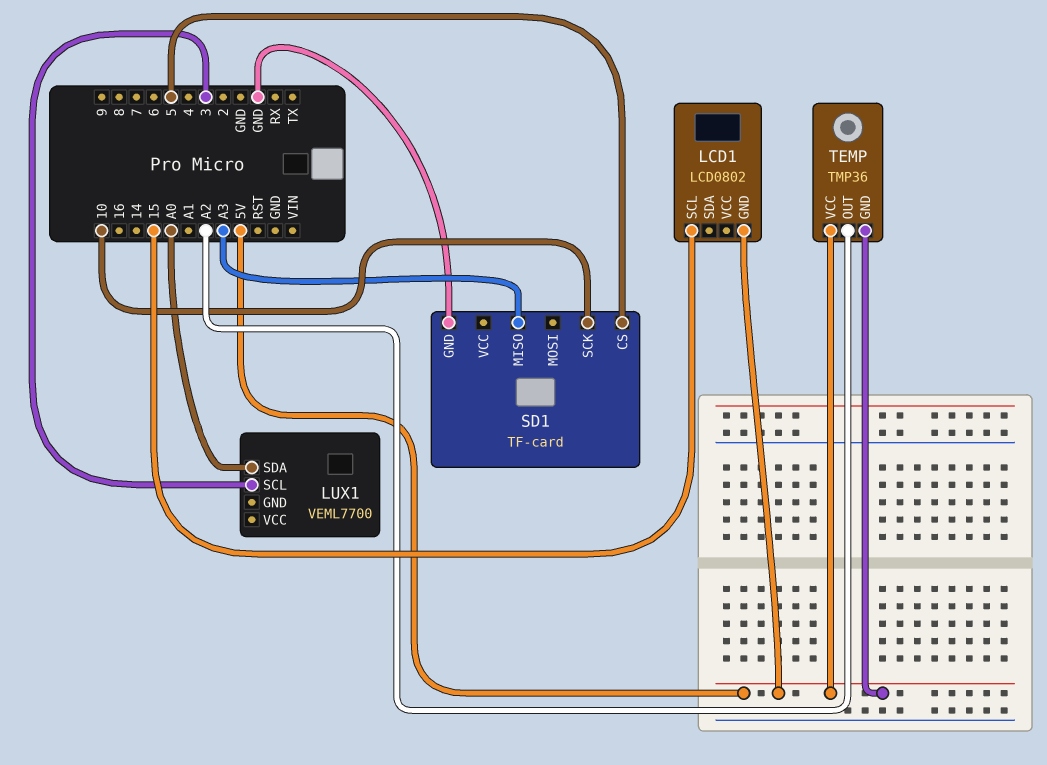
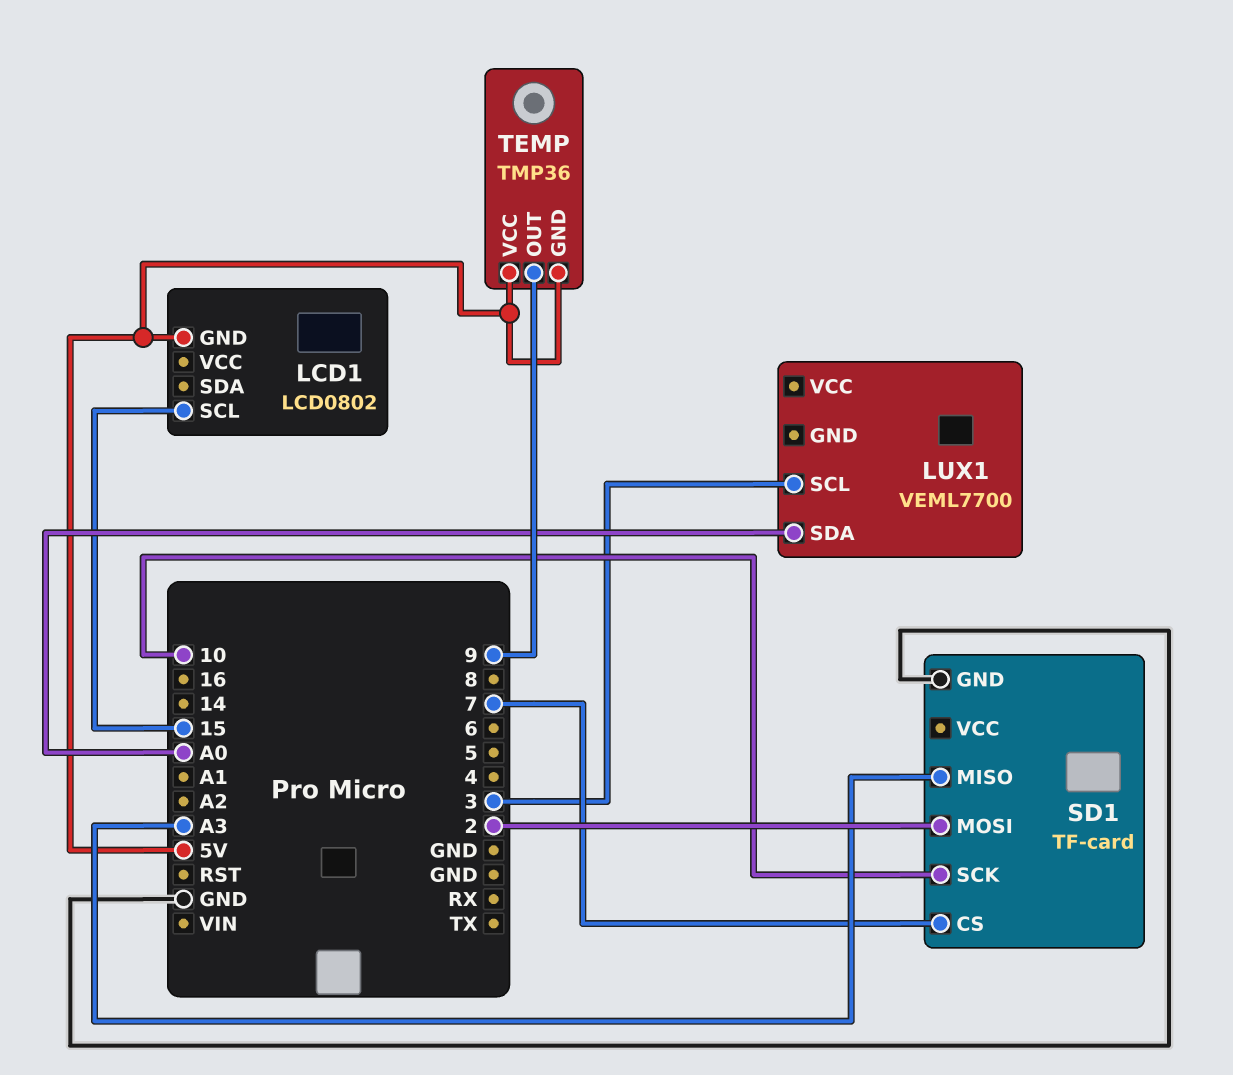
SD1 pin CS: 5 -> 7
SD1 pin MOSI: none -> 2
TEMP pin OUT: A2 -> 9

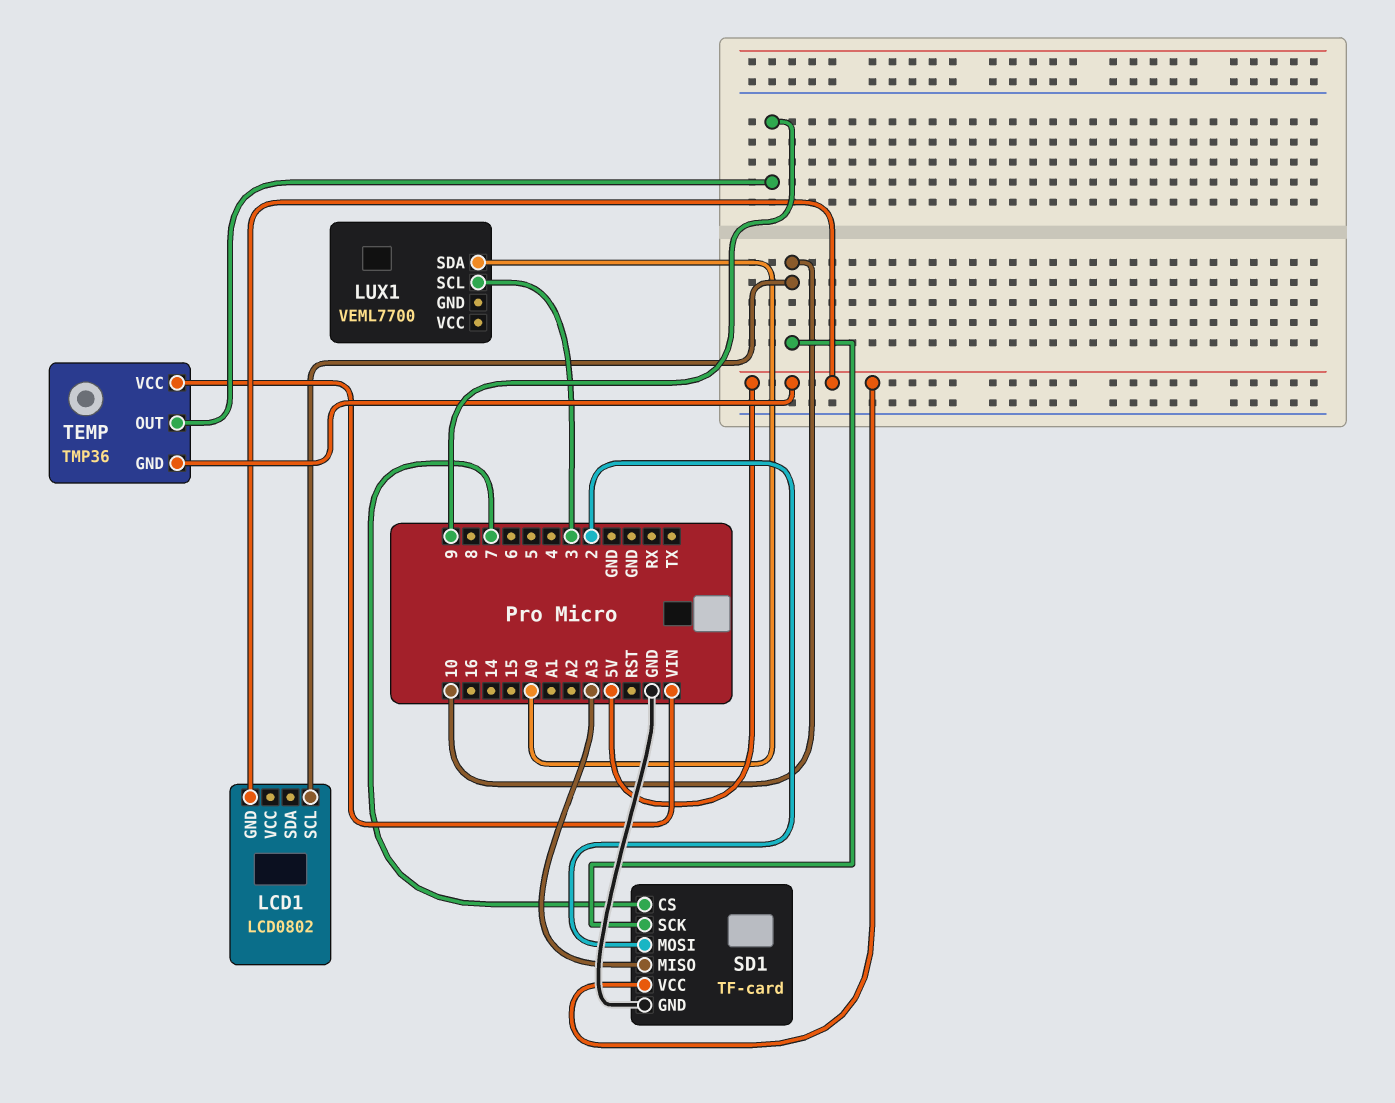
LCD1 pin SCL: 15 -> 10
SD1 pin VCC: none -> 5V
TEMP pin VCC: 5V -> VIN

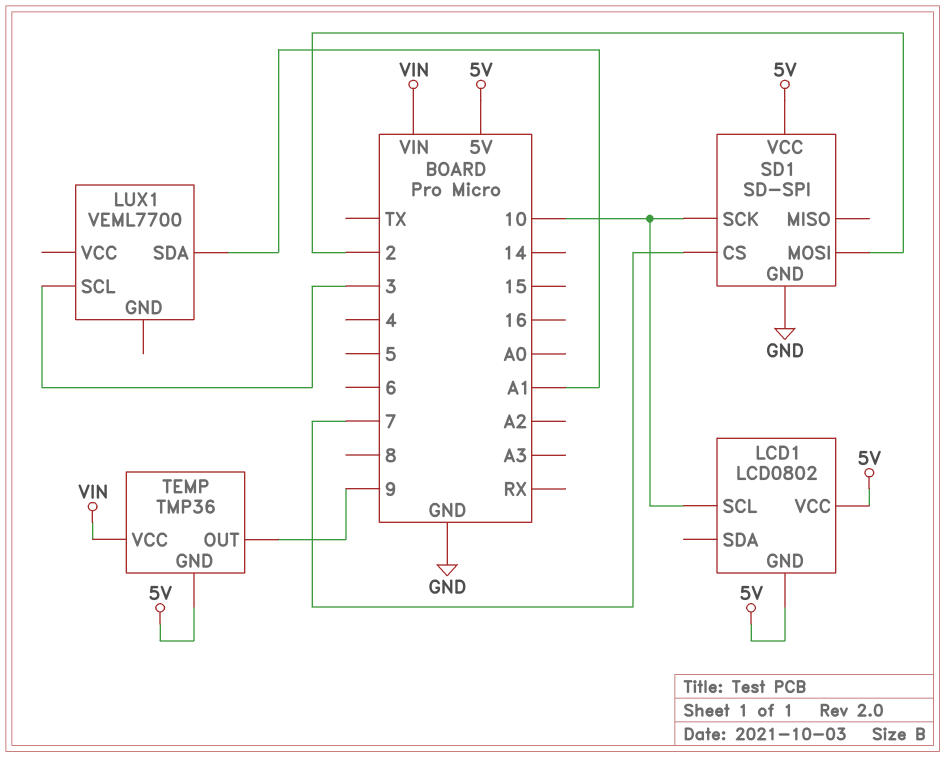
LCD1 pin VCC: none -> 5V
LUX1 pin SDA: A0 -> A1
SD1: TF-card -> SD-SPI
SD1 pin MISO: A3 -> none

